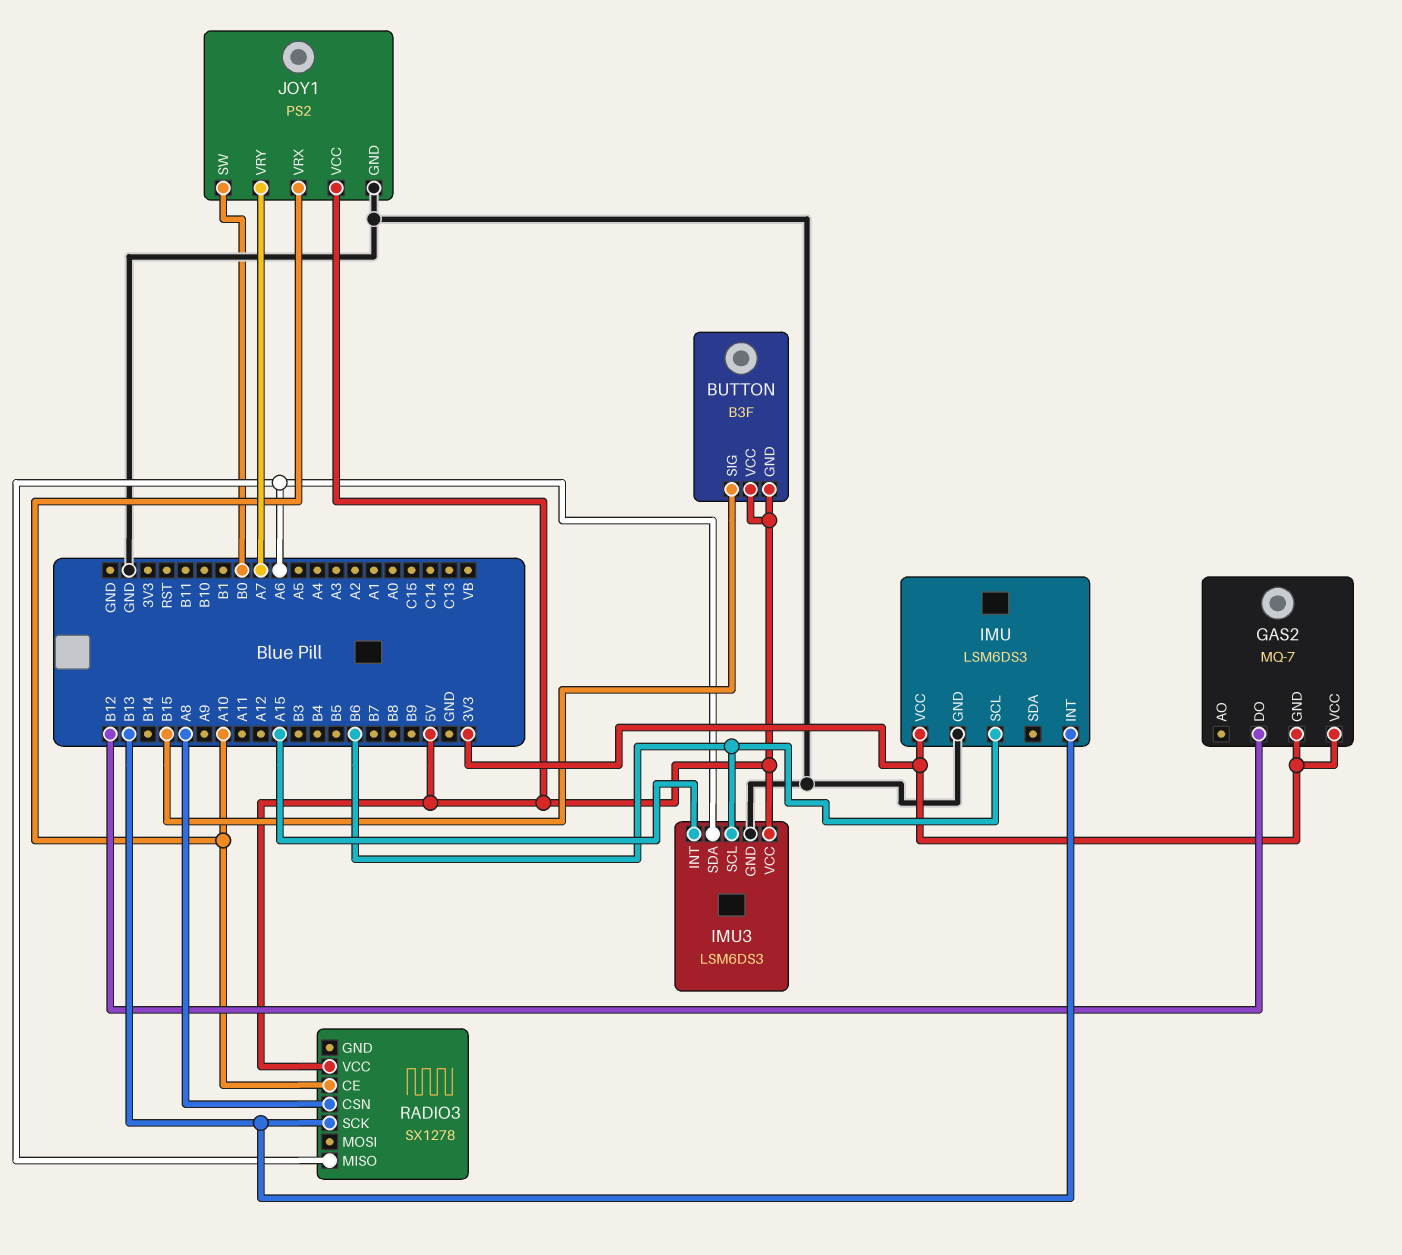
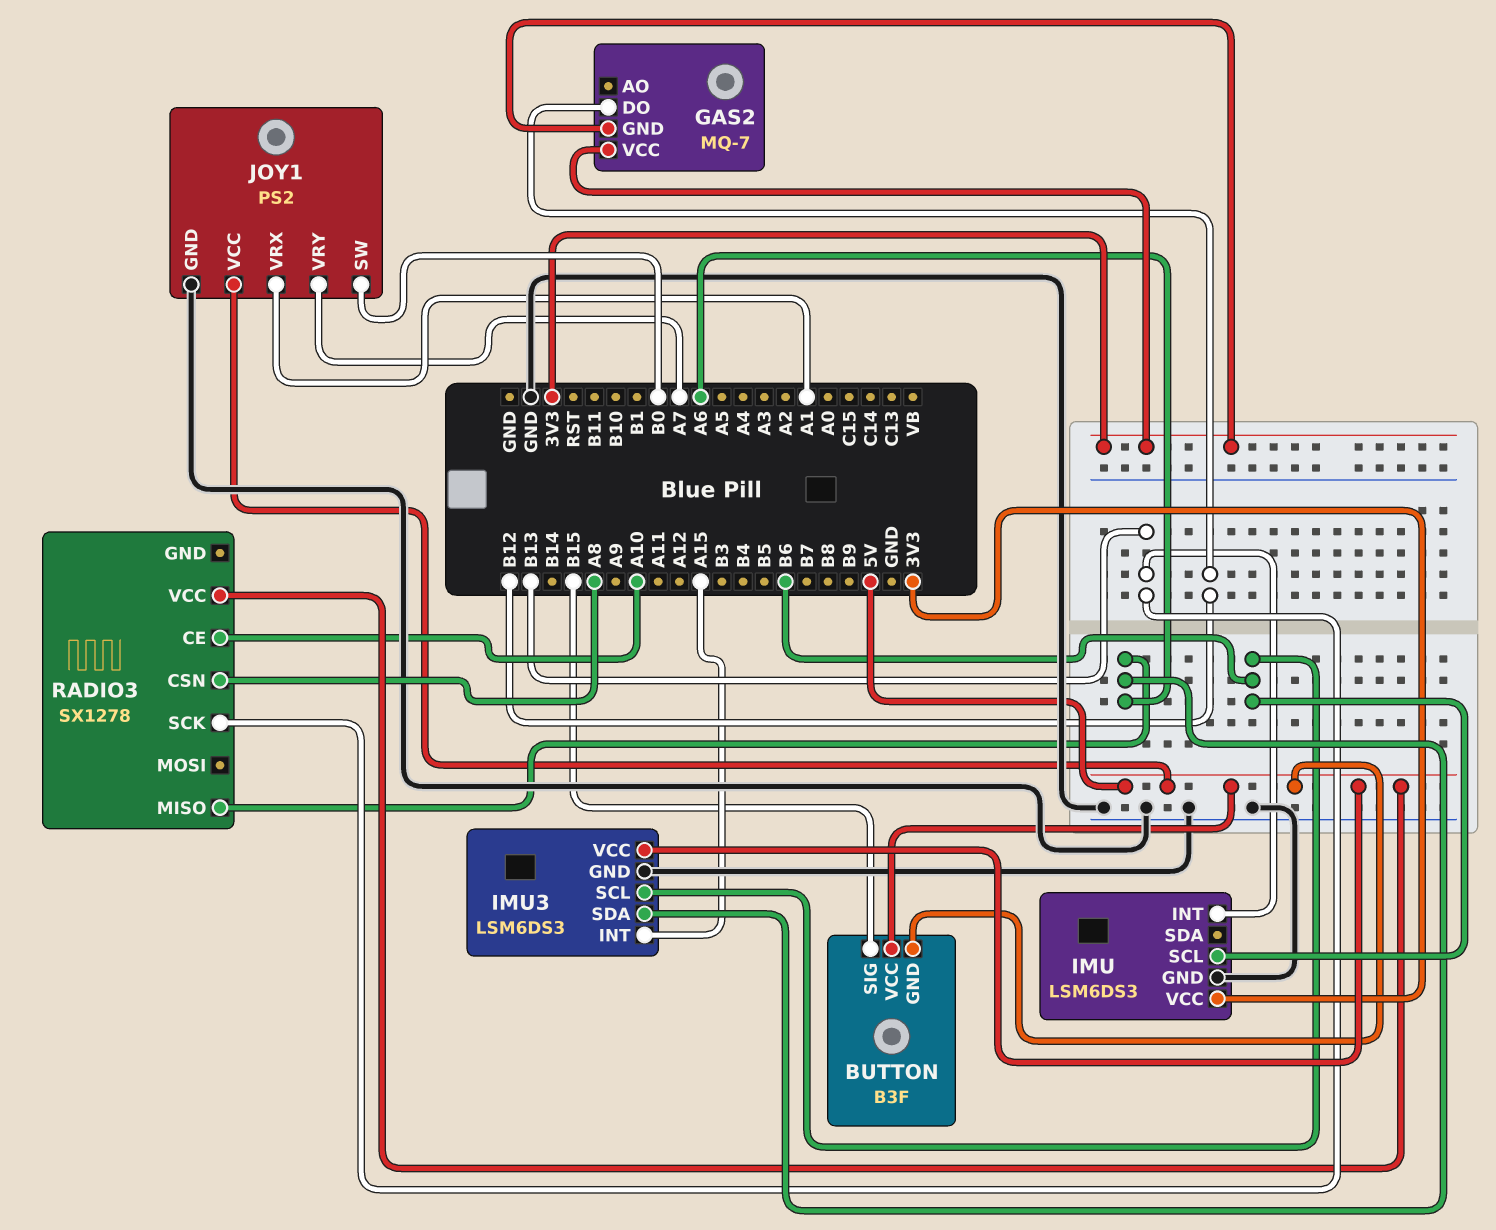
JOY1 pin VRX: A10 -> A1

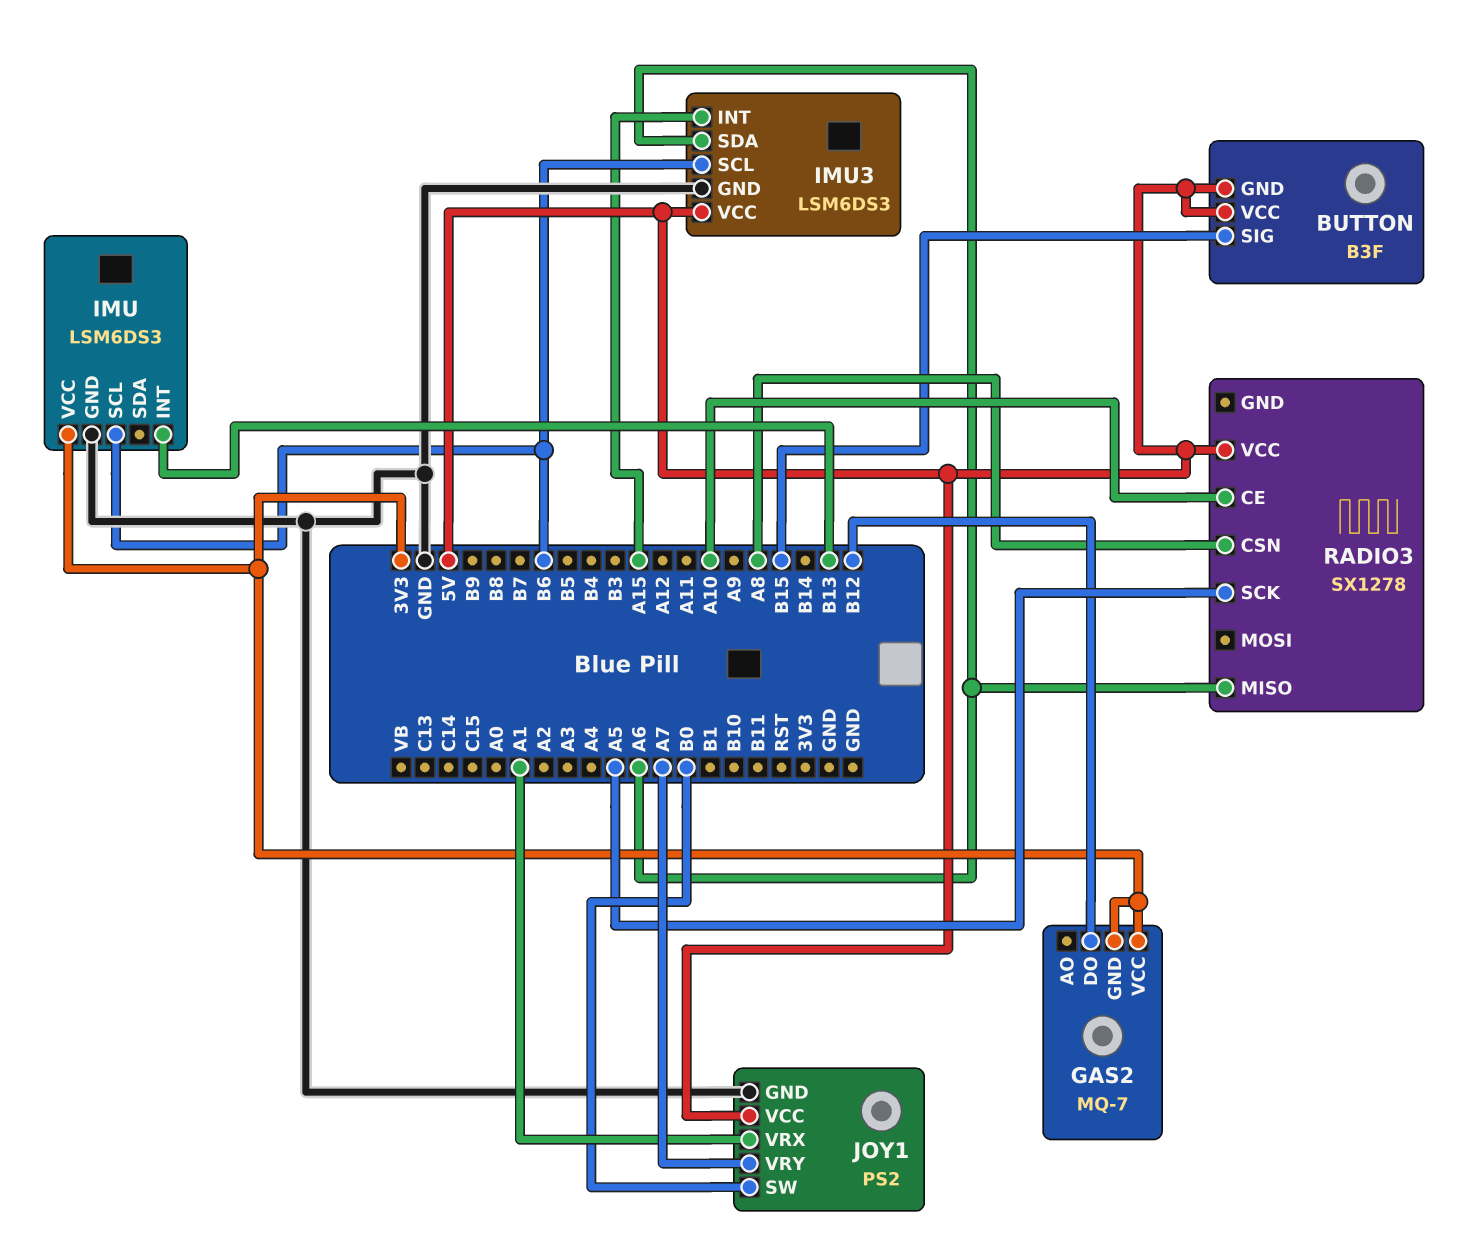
RADIO3 pin SCK: B13 -> A5

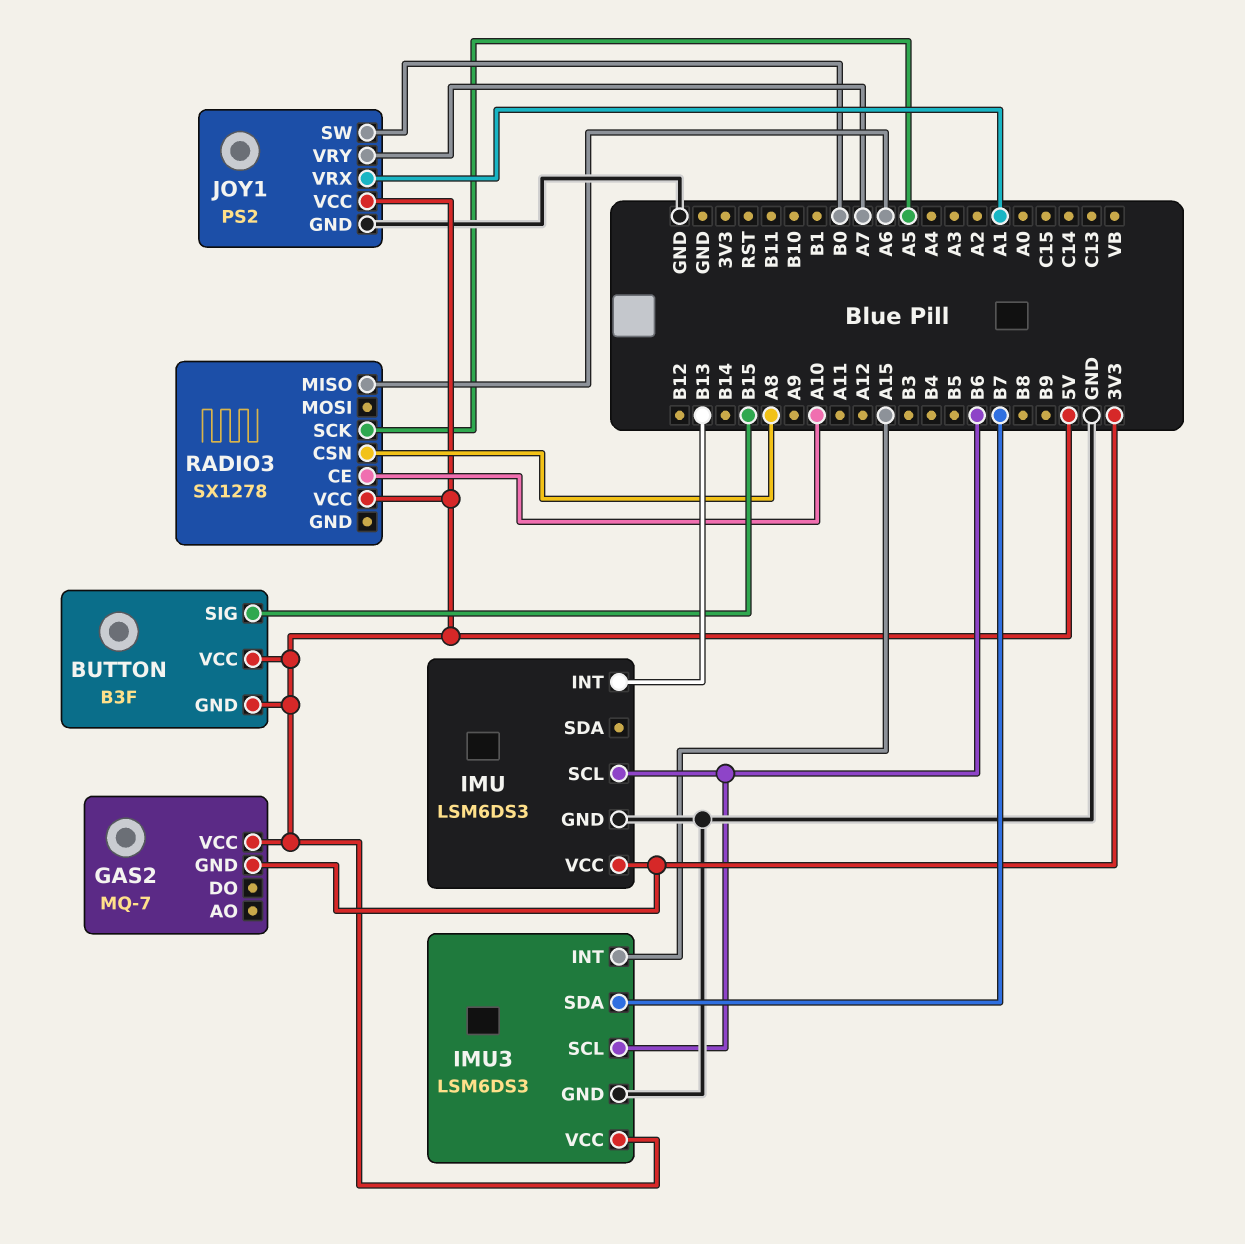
GAS2 pin DO: B12 -> none
GAS2 pin VCC: 3V3 -> 5V
IMU3 pin SDA: A6 -> B7

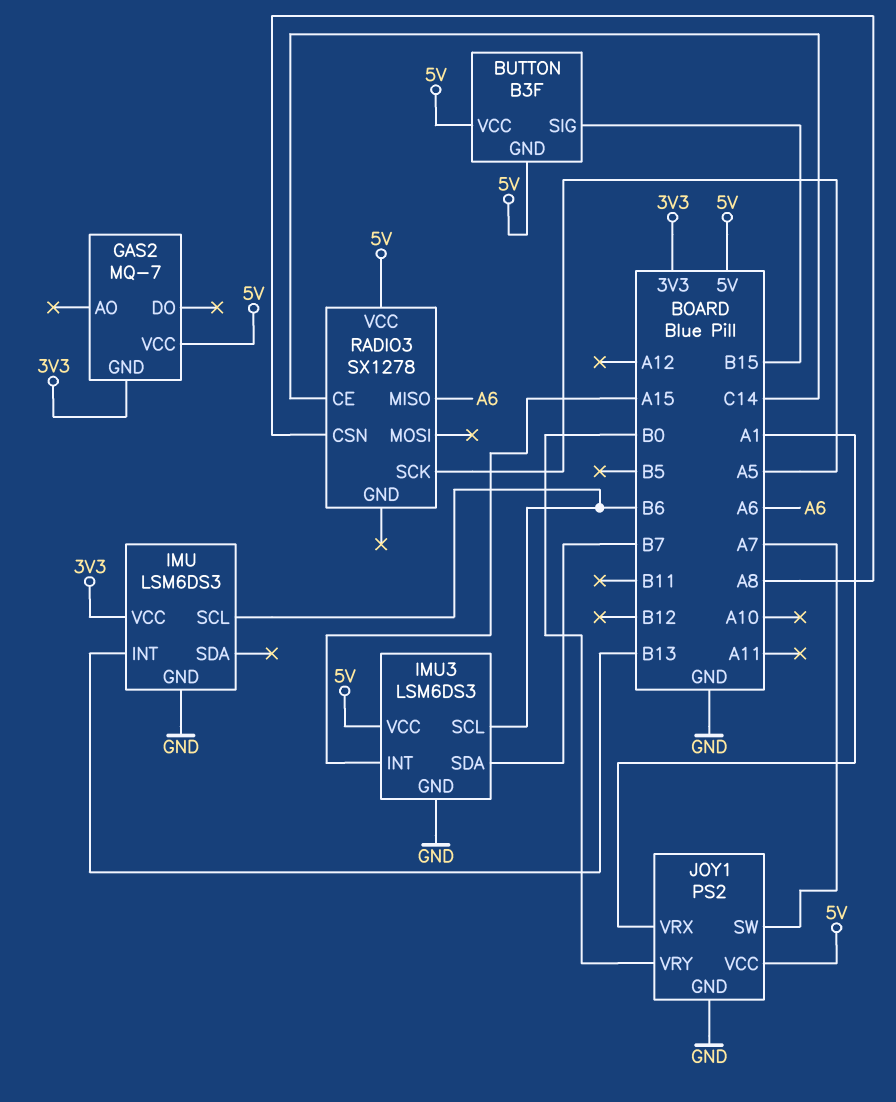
JOY1 pin SW: B0 -> A7
JOY1 pin VRY: A7 -> B0
RADIO3 pin CE: A10 -> C14

